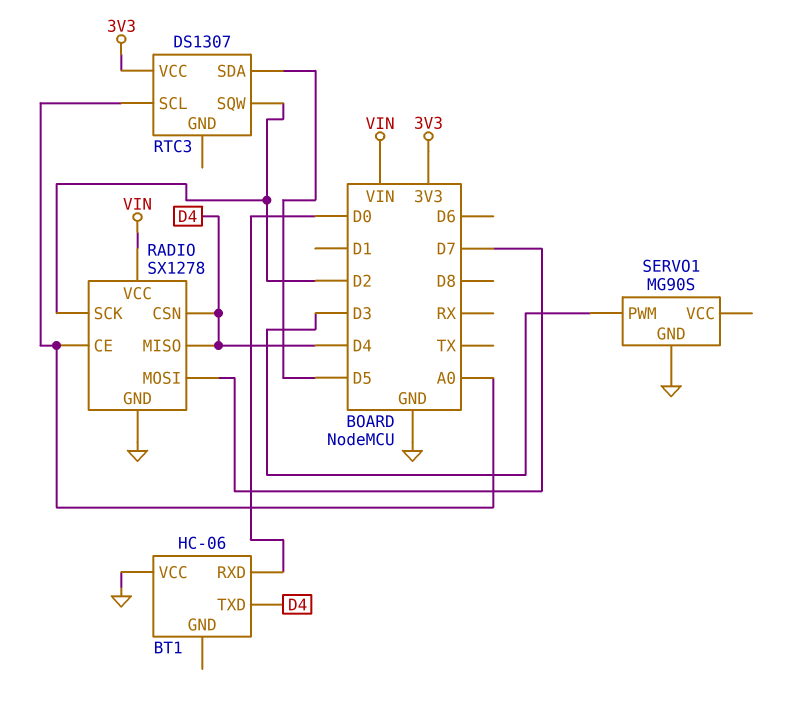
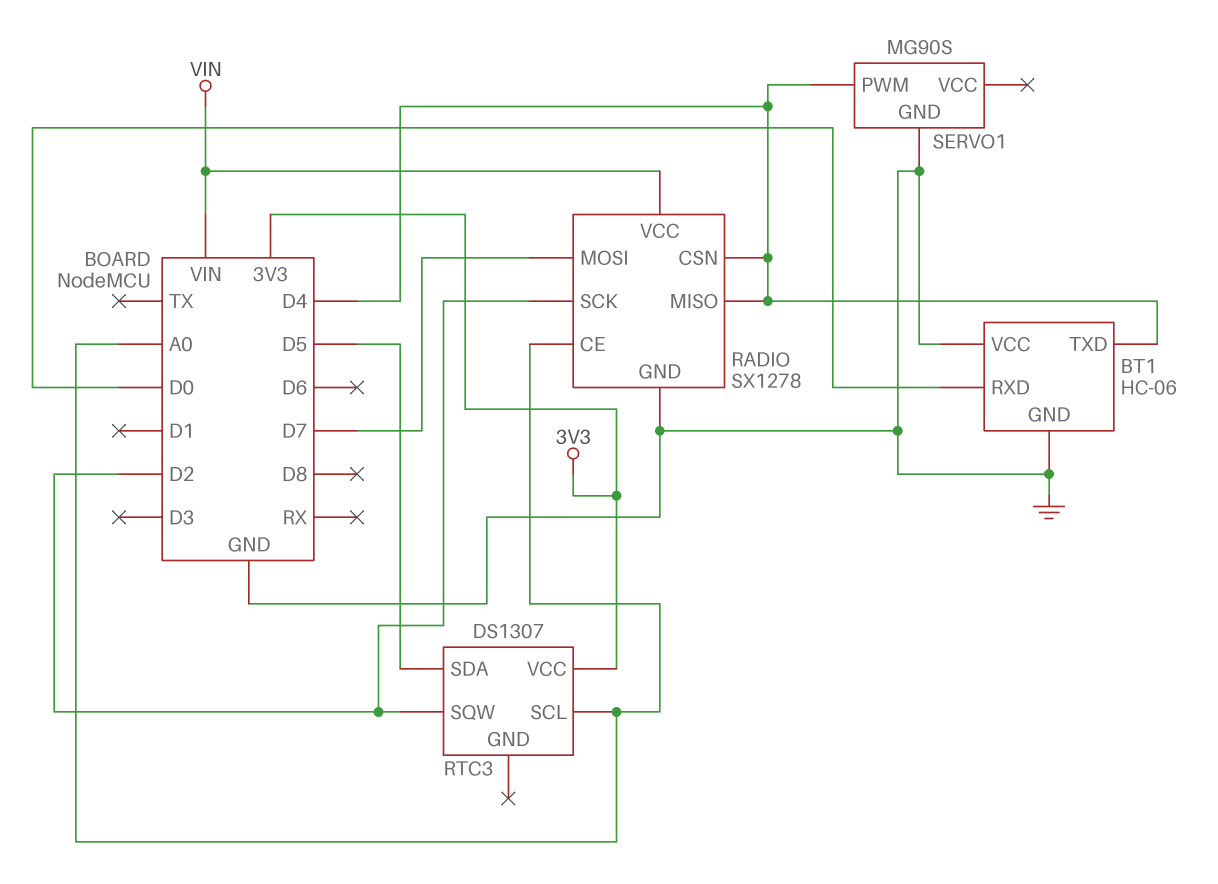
BT1 pin GND: none -> GND
SERVO1 pin PWM: D3 -> D4

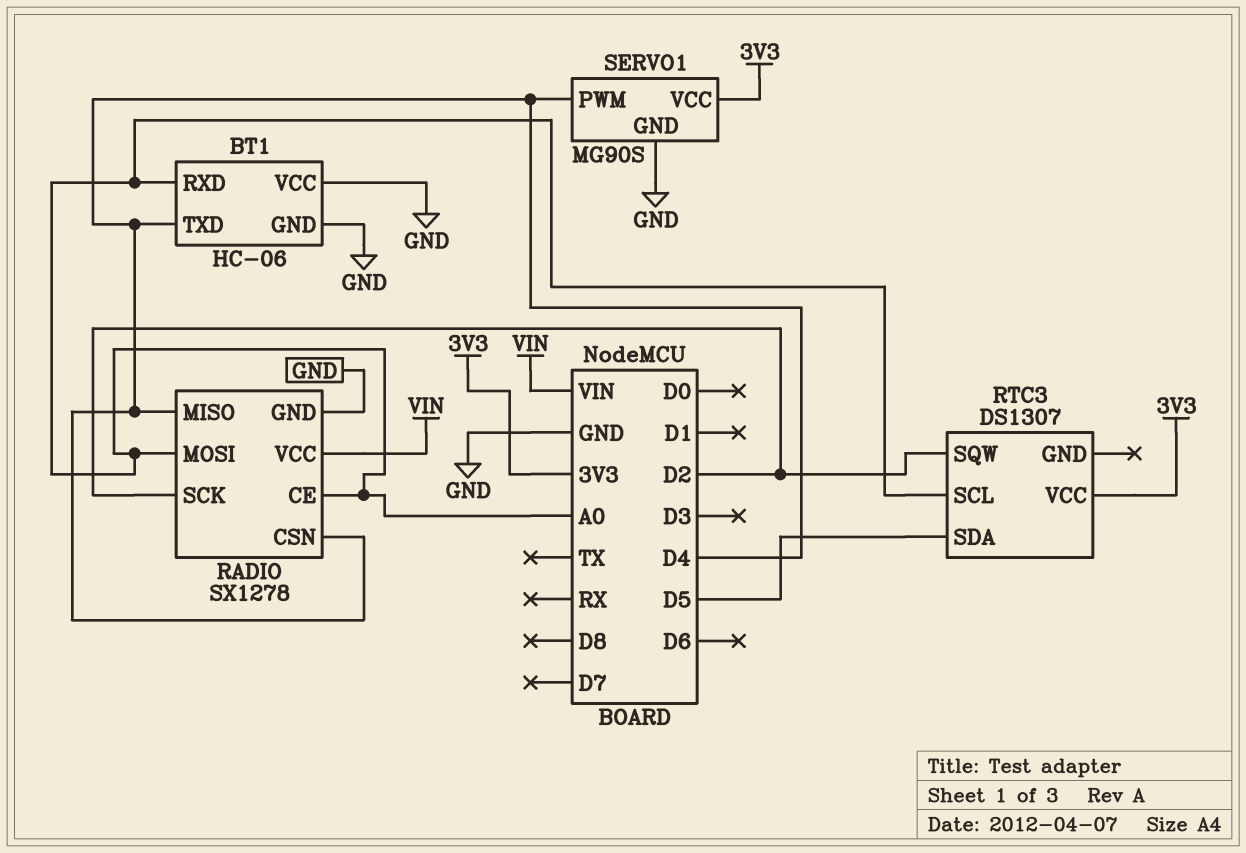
BT1 pin RXD: D0 -> A0
RADIO pin MOSI: D7 -> A0
SERVO1 pin VCC: none -> 3V3

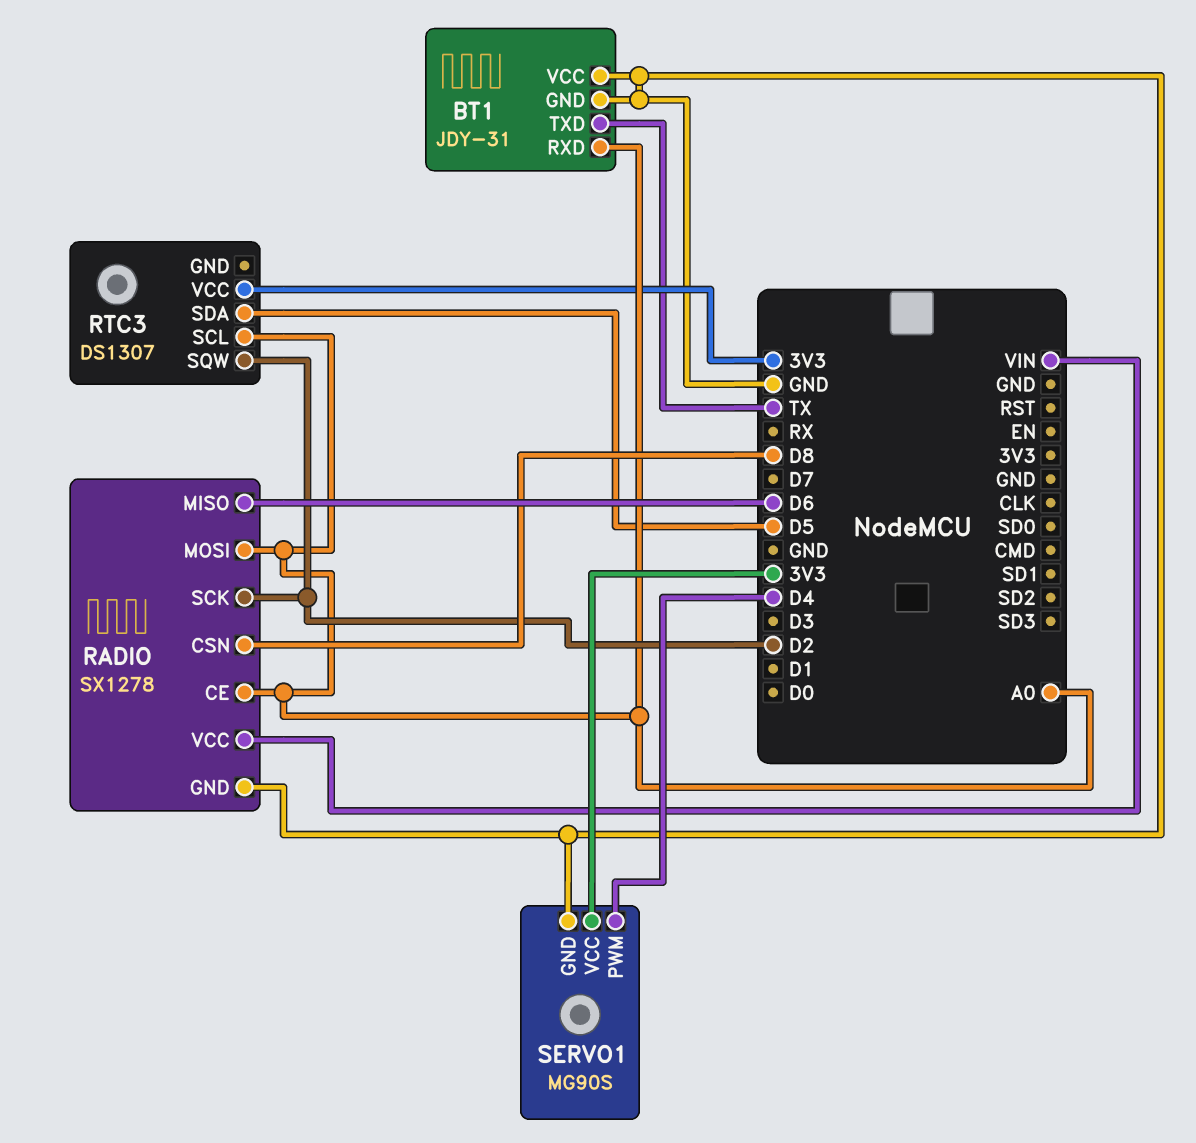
BT1: HC-06 -> JDY-31
BT1 pin TXD: D4 -> TX
RADIO pin CSN: D4 -> D8
RADIO pin MISO: D4 -> D6

